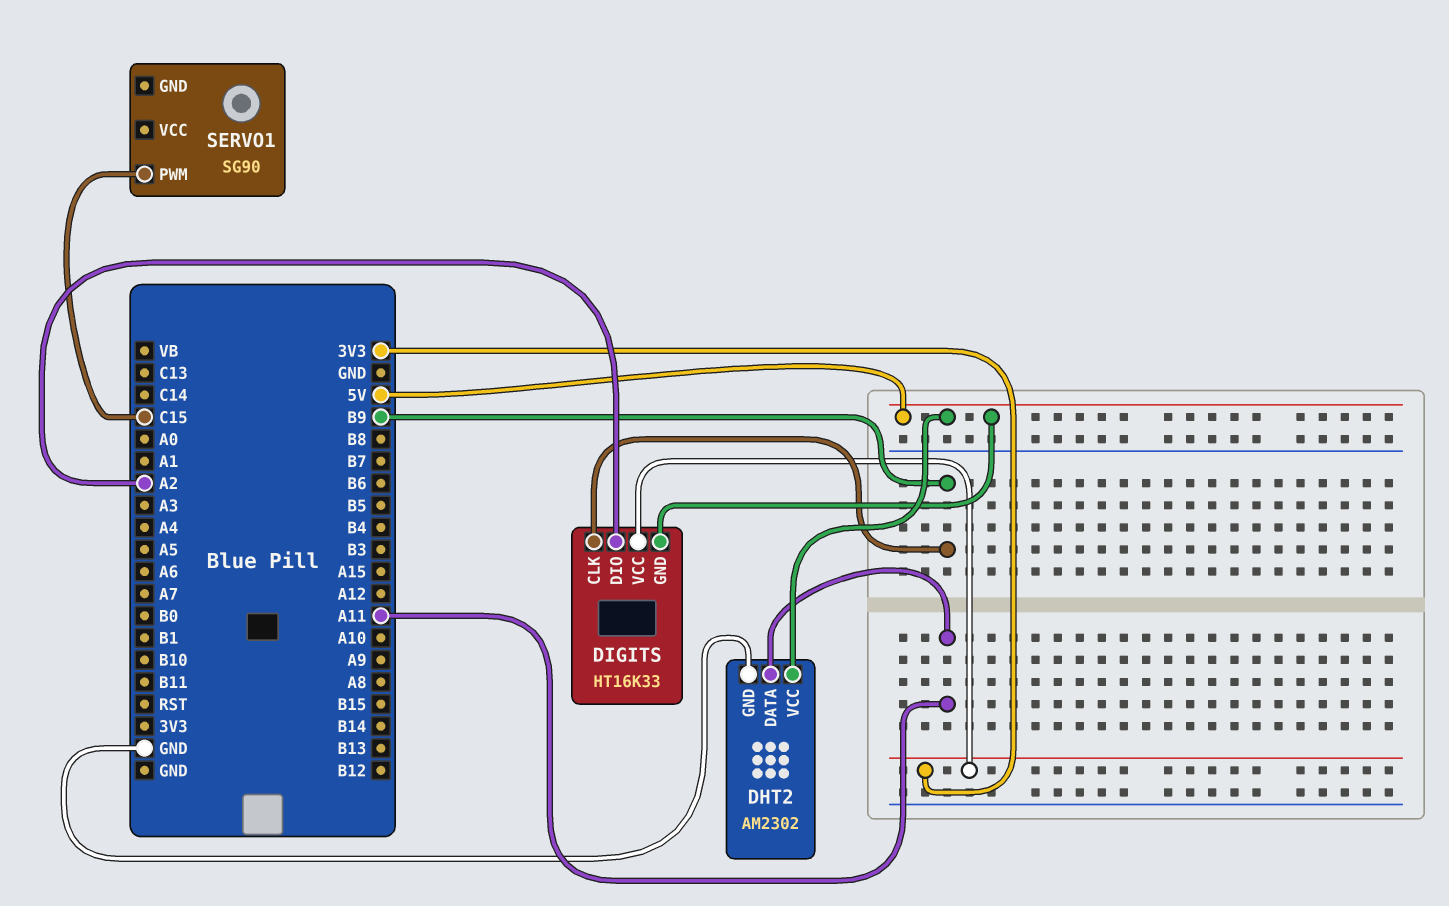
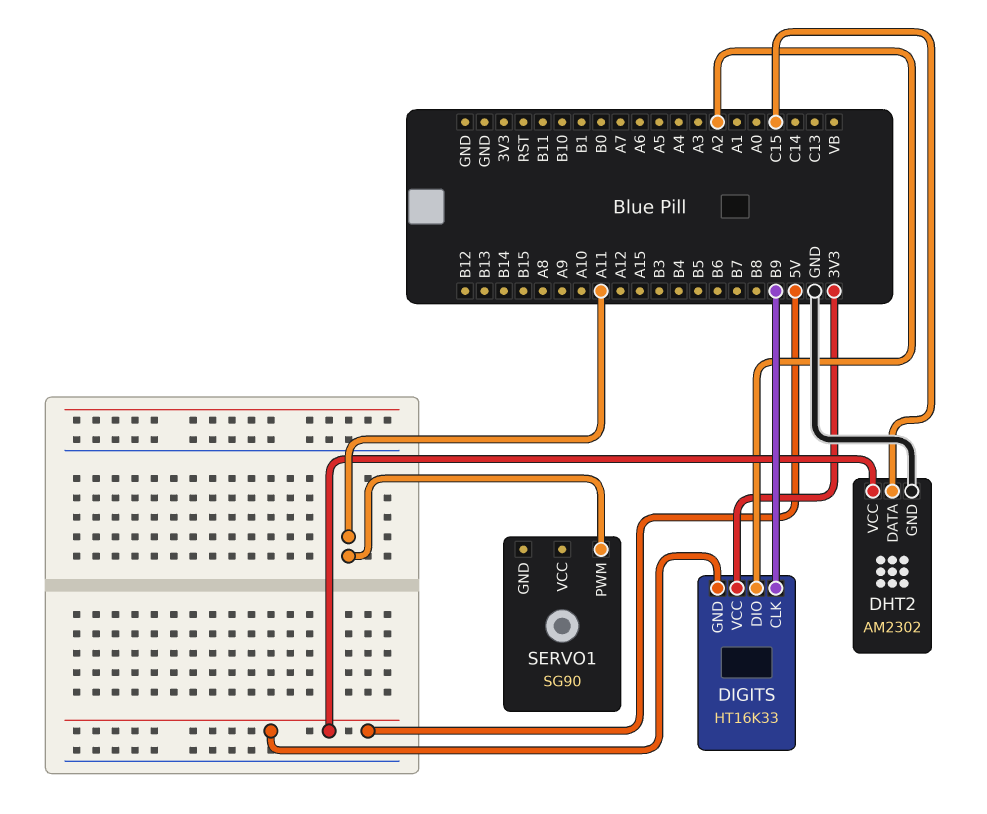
DHT2 pin DATA: A11 -> C15
SERVO1 pin PWM: C15 -> A11

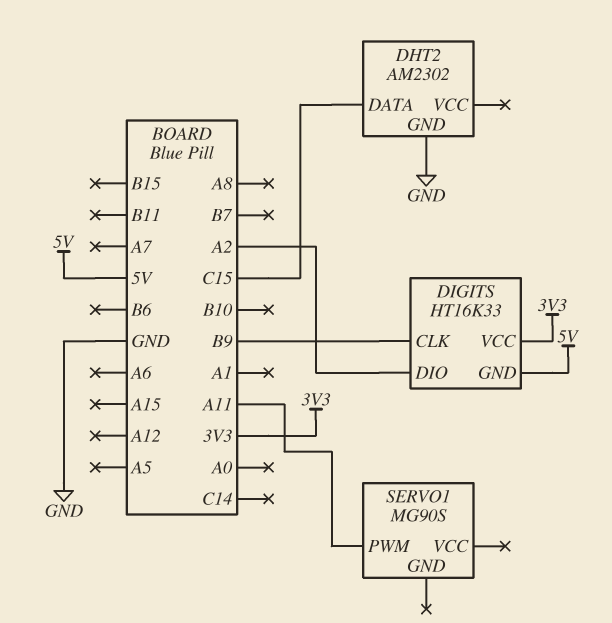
DHT2 pin VCC: 5V -> none
SERVO1: SG90 -> MG90S

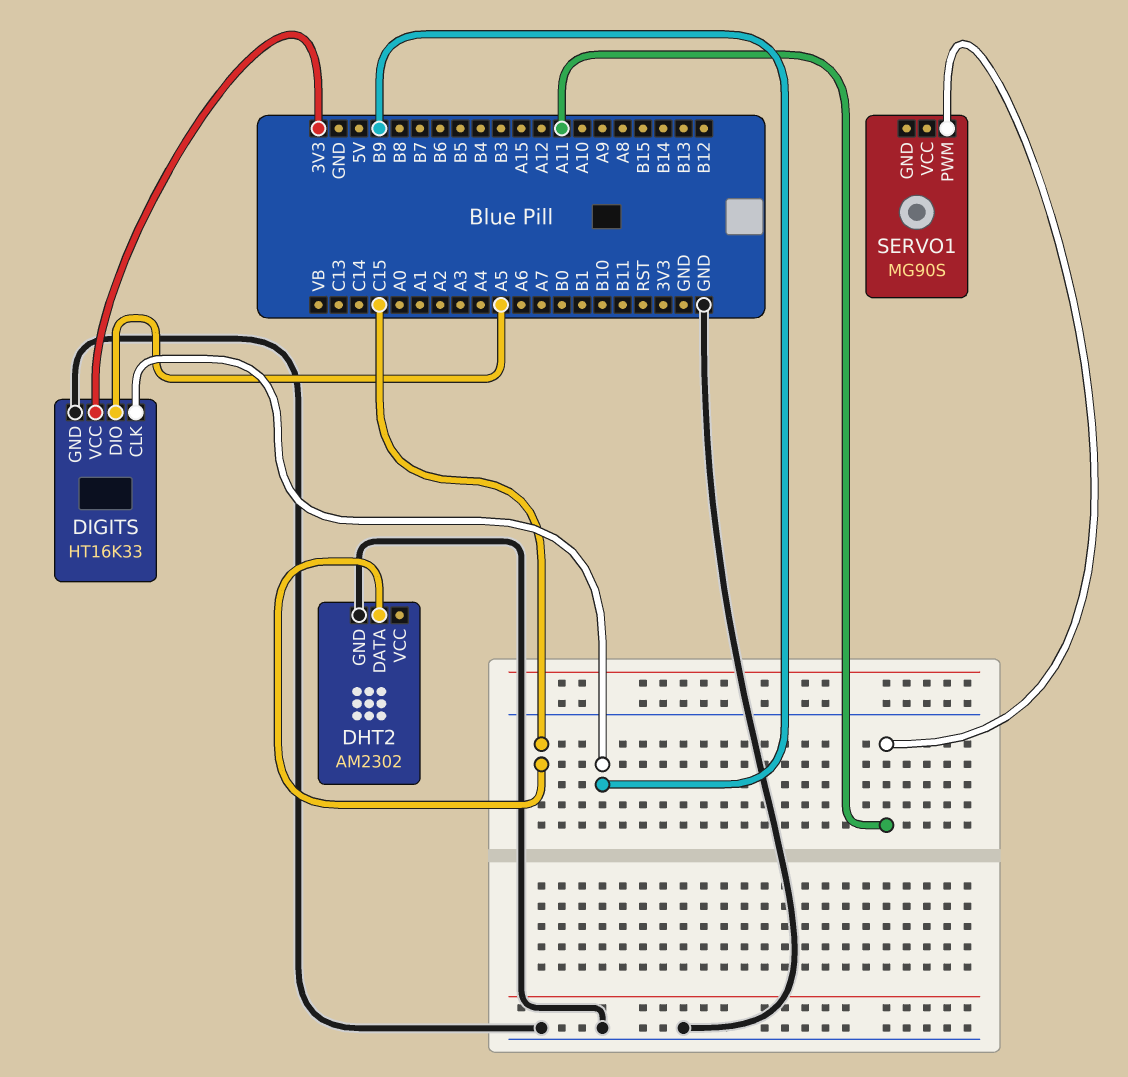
DIGITS pin DIO: A2 -> A5
DIGITS pin GND: 5V -> GND

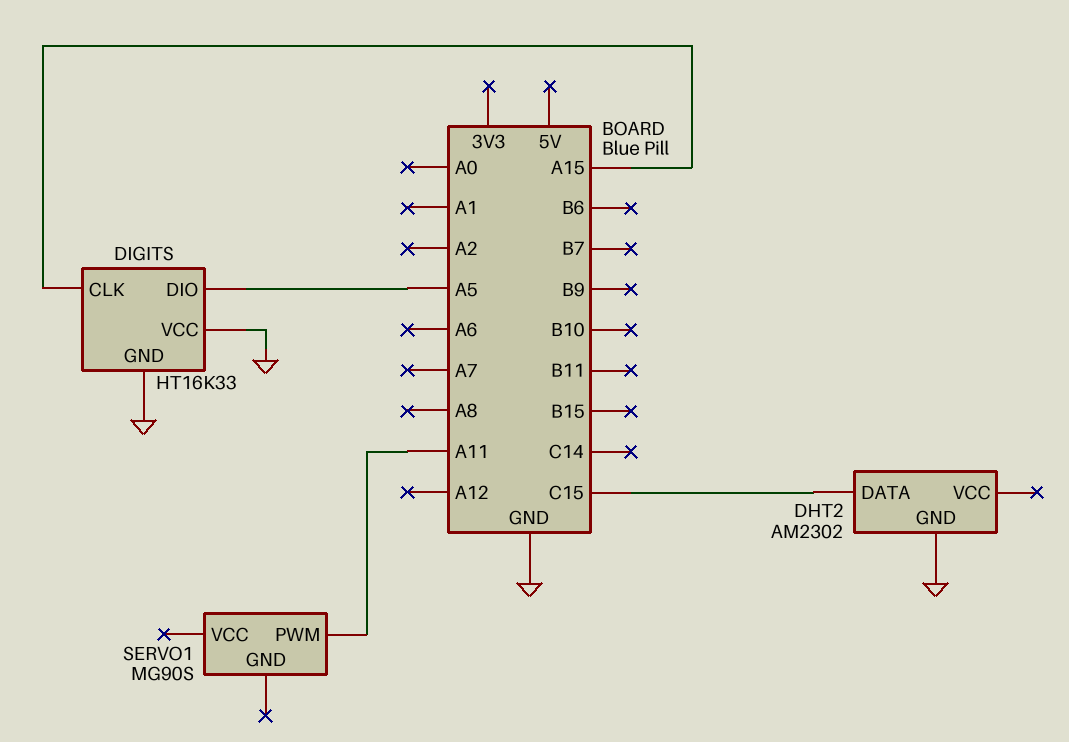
DIGITS pin CLK: B9 -> A15
DIGITS pin VCC: 3V3 -> GND

